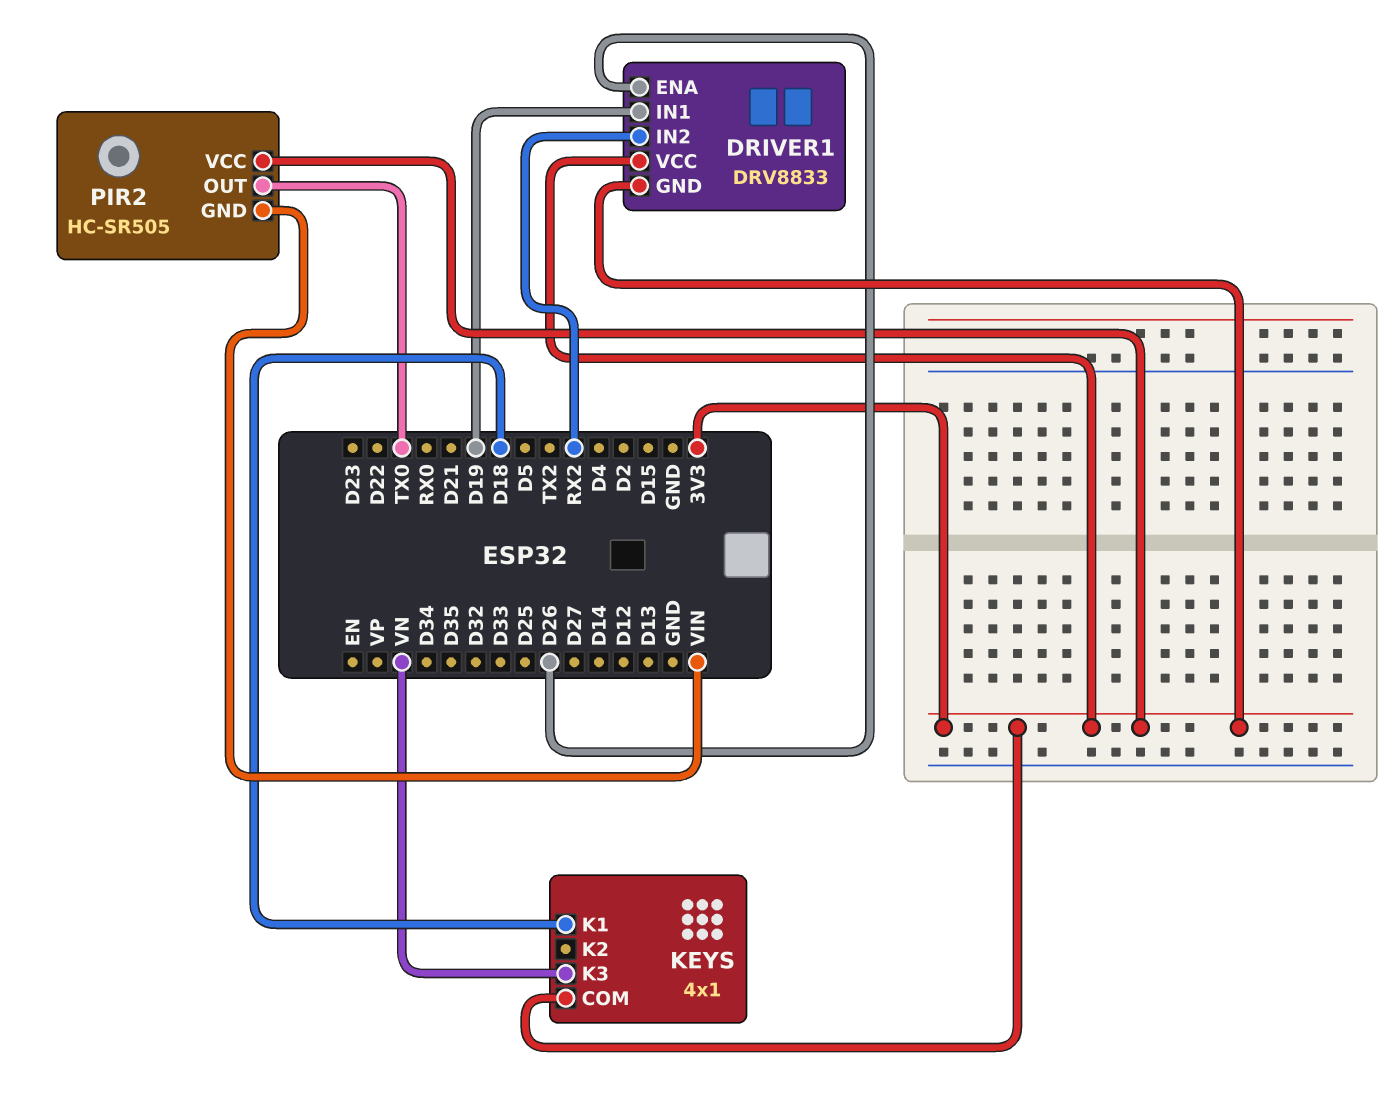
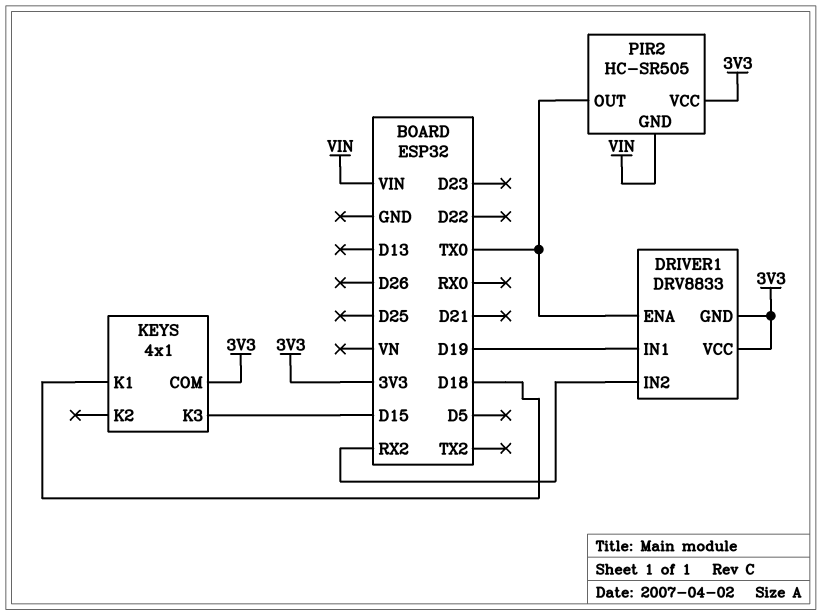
DRIVER1 pin ENA: D26 -> TX0
KEYS pin K3: VN -> D15

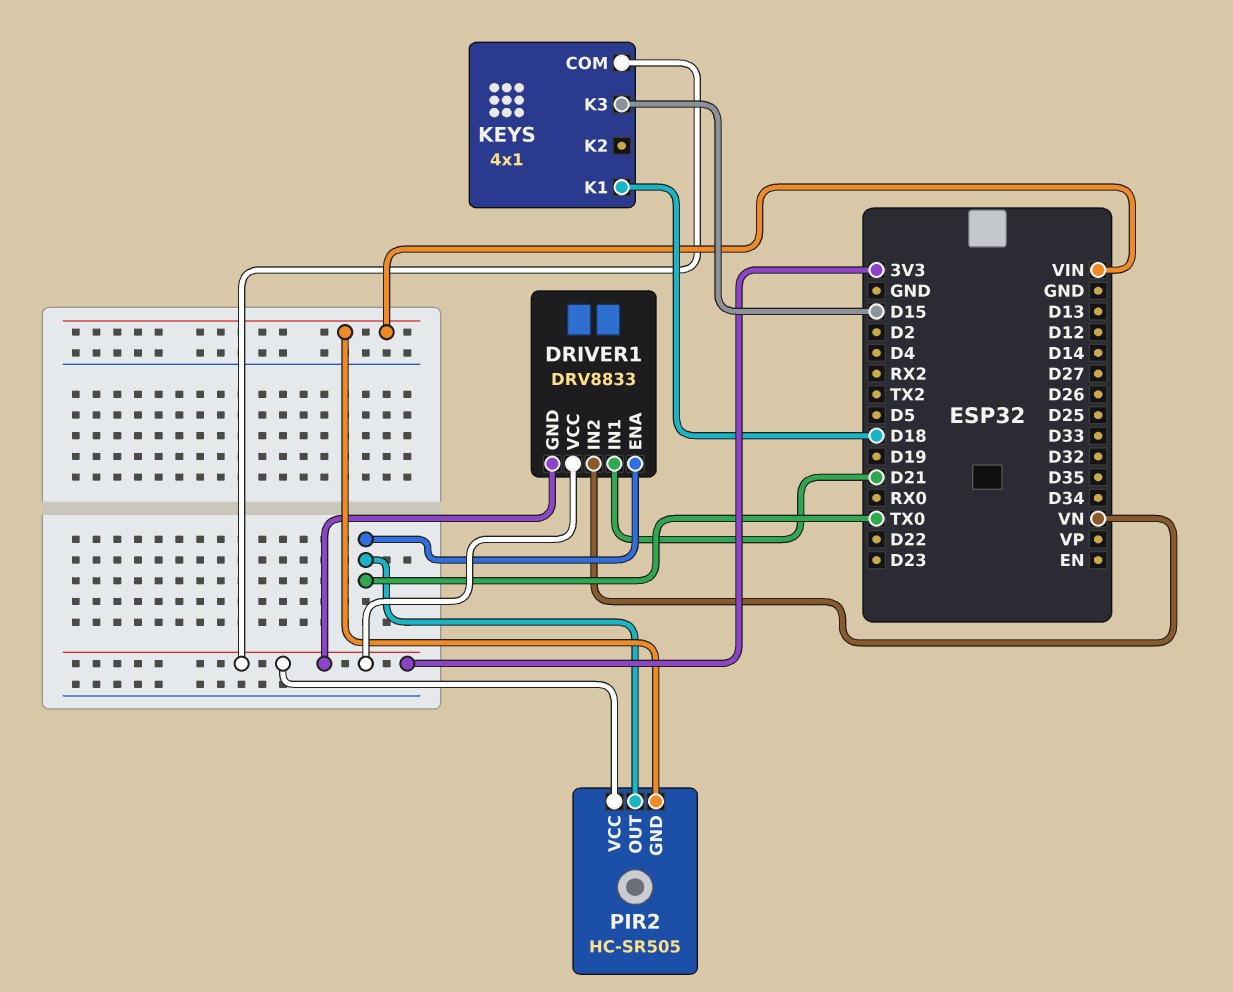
DRIVER1 pin IN1: D19 -> D21
DRIVER1 pin IN2: RX2 -> VN

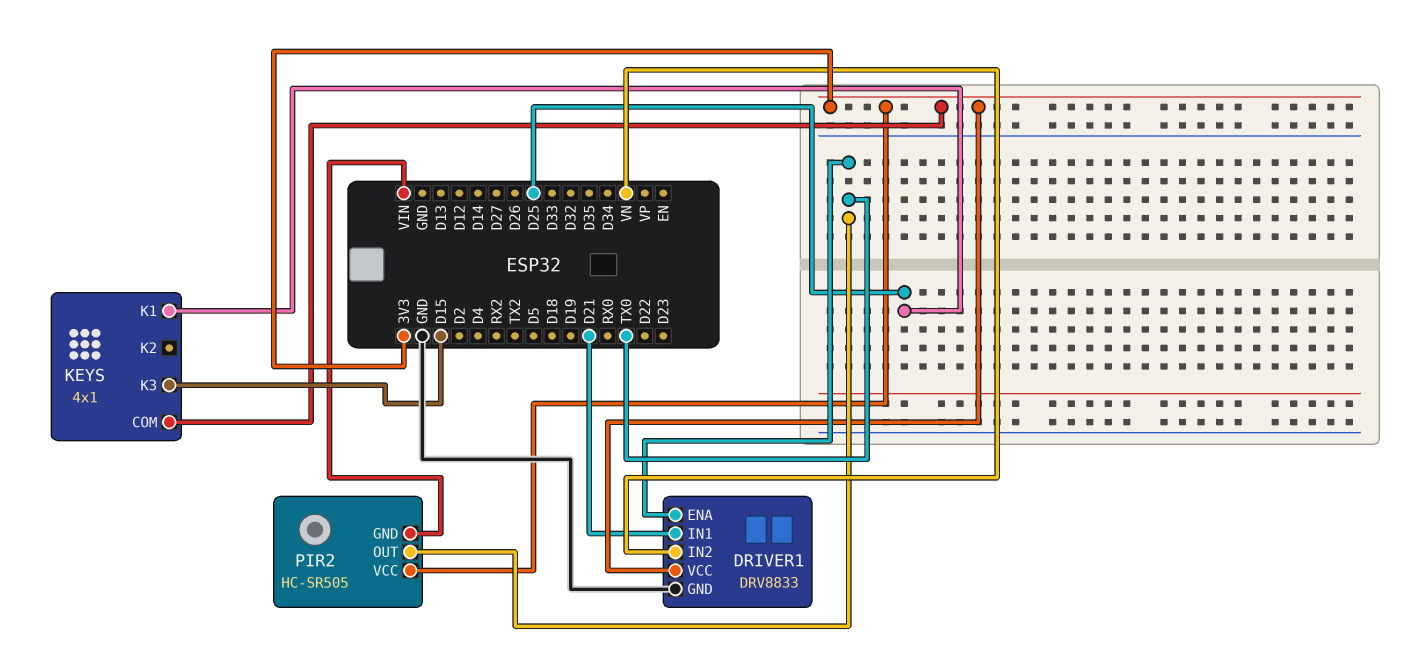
DRIVER1 pin GND: 3V3 -> GND
KEYS pin K1: D18 -> D25

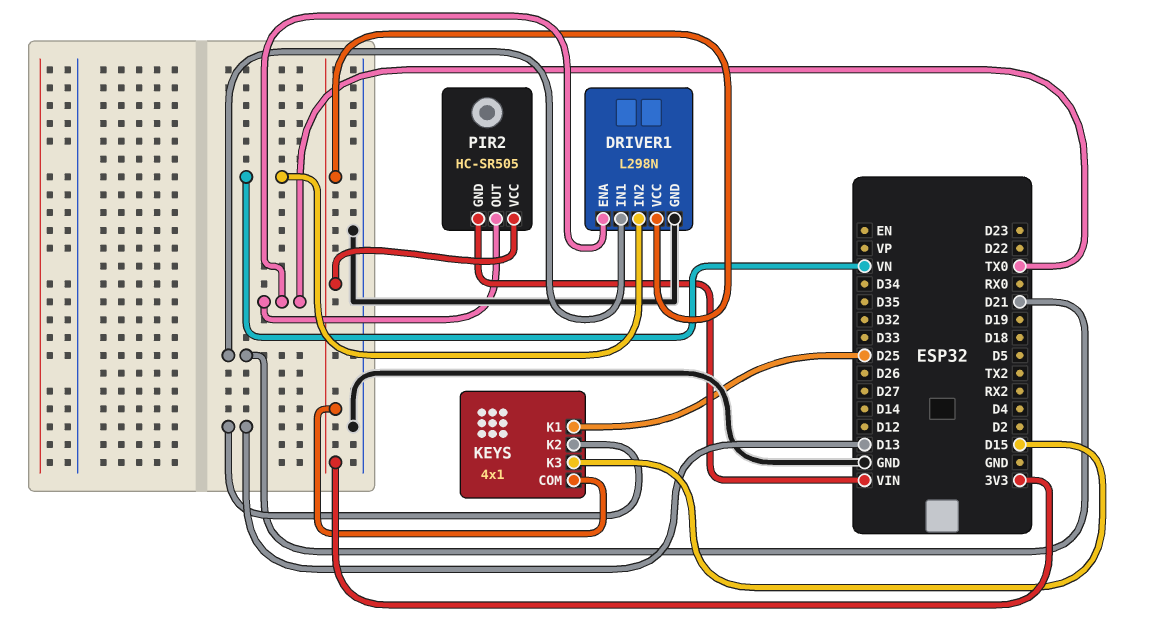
DRIVER1: DRV8833 -> L298N
KEYS pin K2: none -> D13

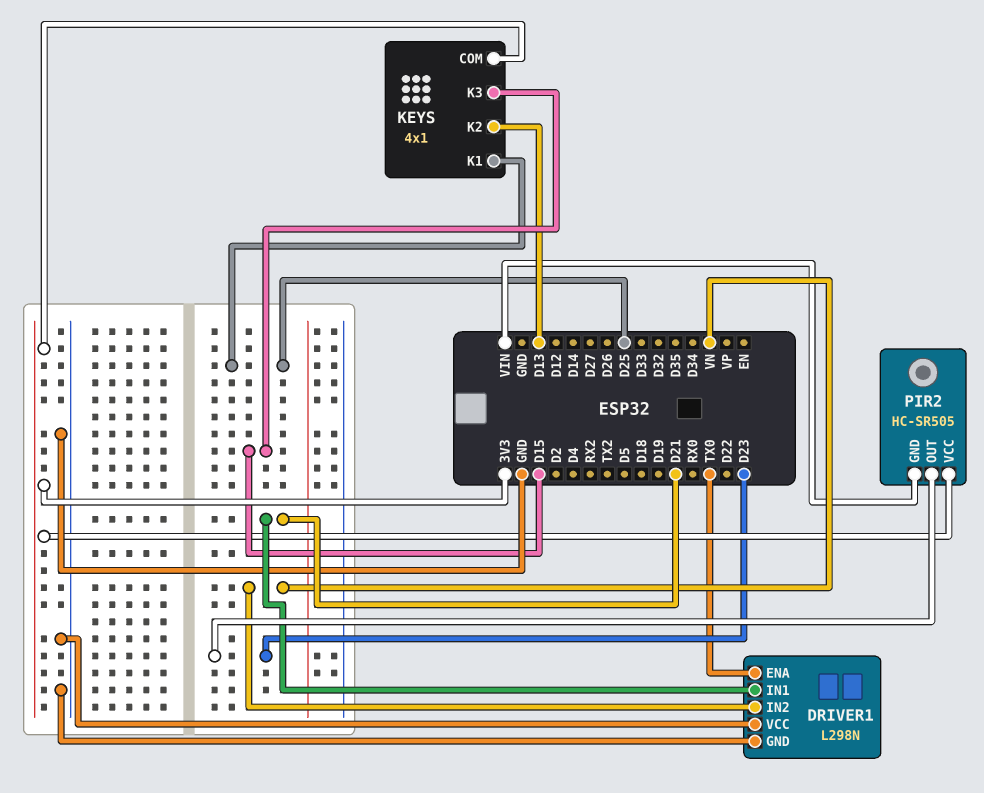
DRIVER1 pin VCC: 3V3 -> GND
PIR2 pin OUT: TX0 -> D23

